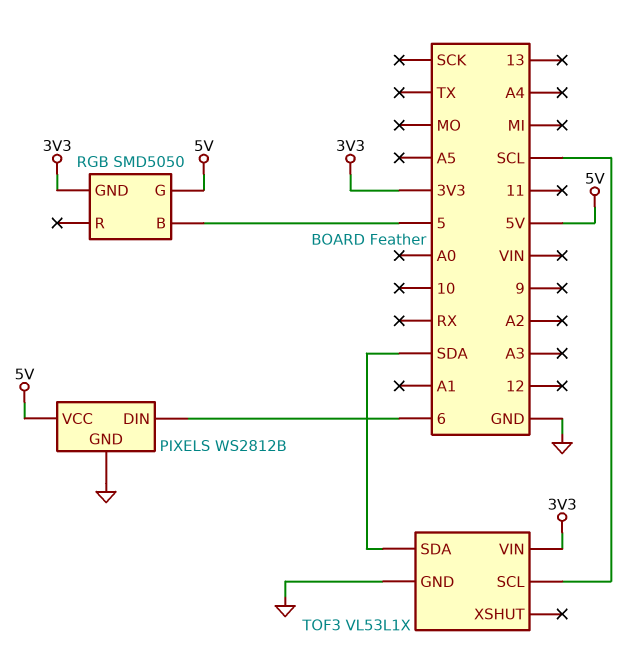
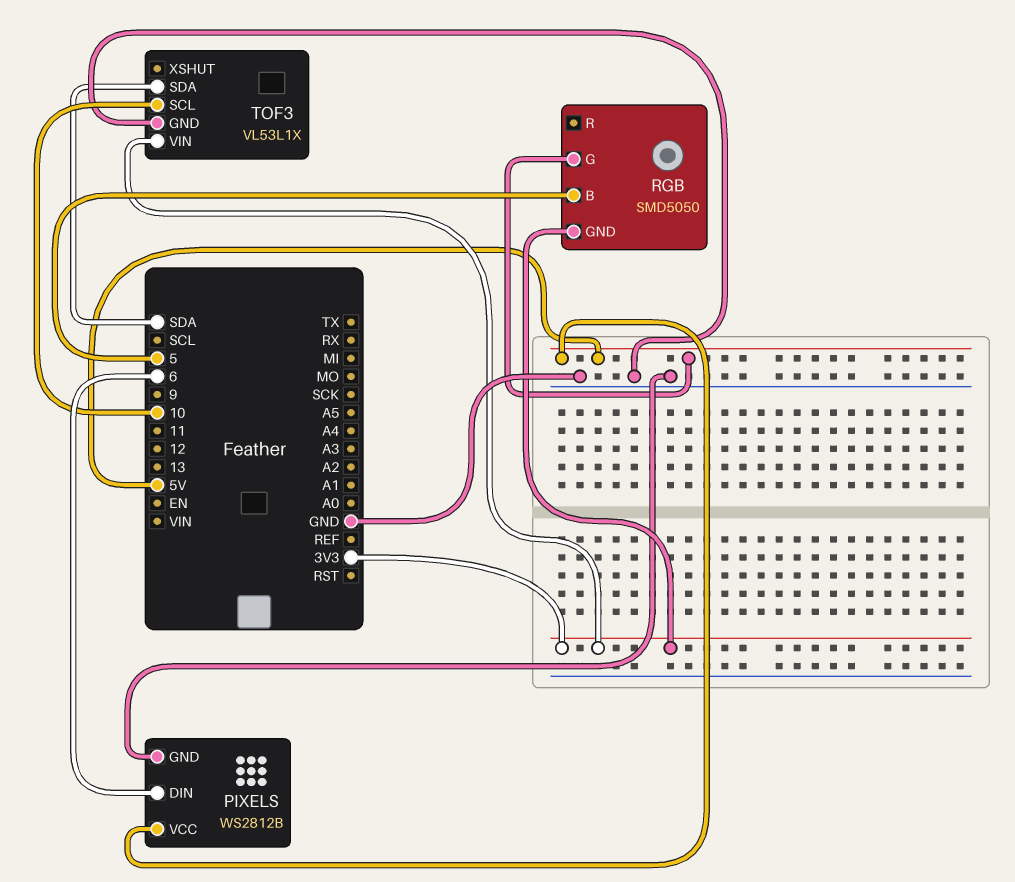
TOF3 pin SCL: SCL -> 10

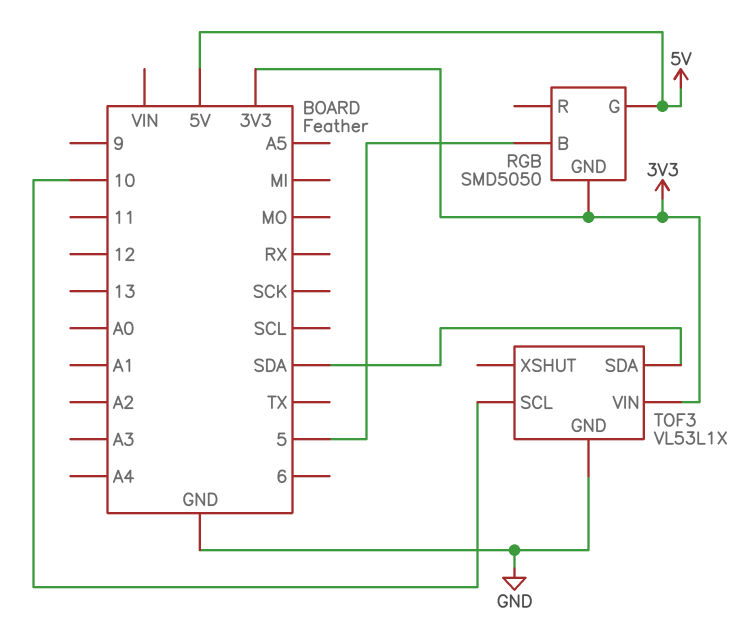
PIXELS: WS2812B -> none
PIXELS pin DIN: 6 -> none
PIXELS pin GND: GND -> none
PIXELS pin VCC: 5V -> none

